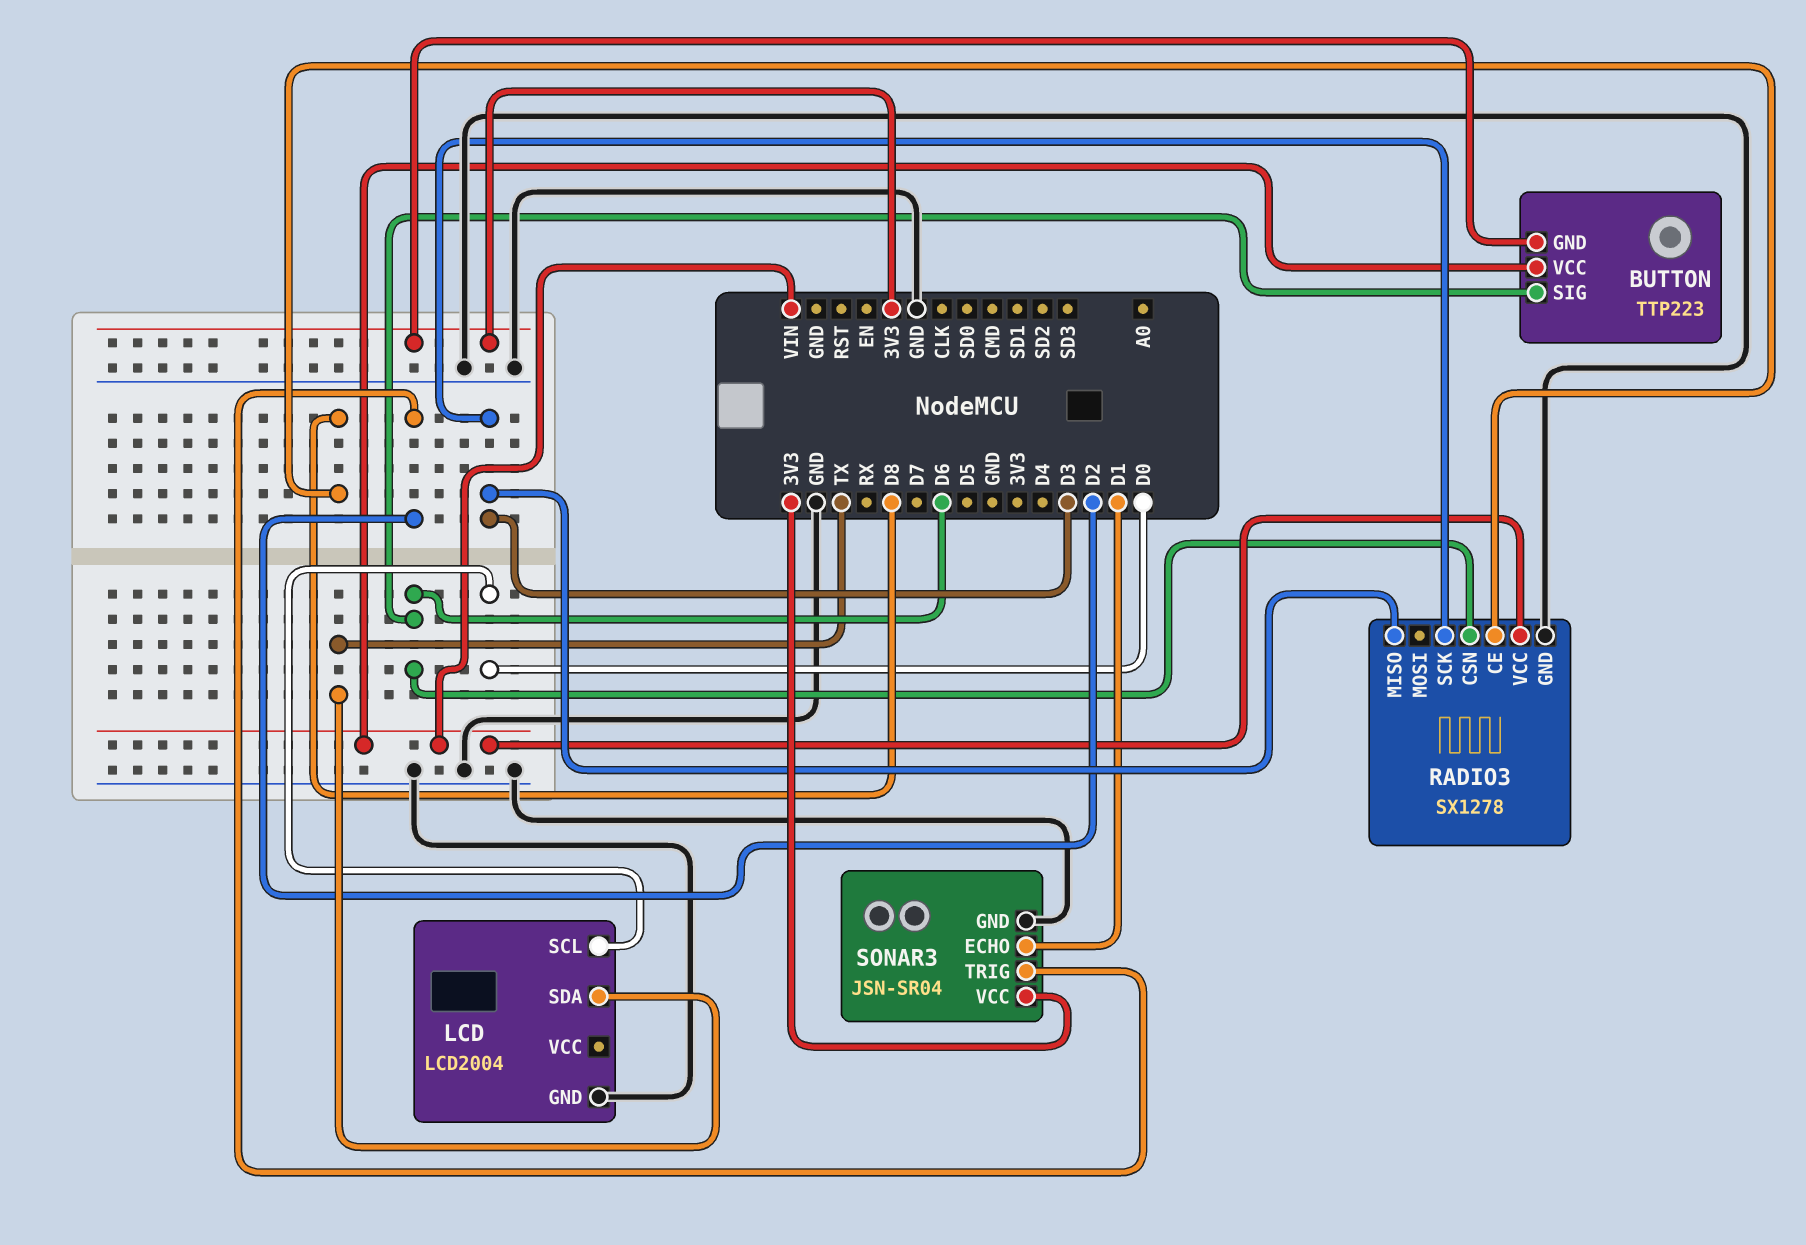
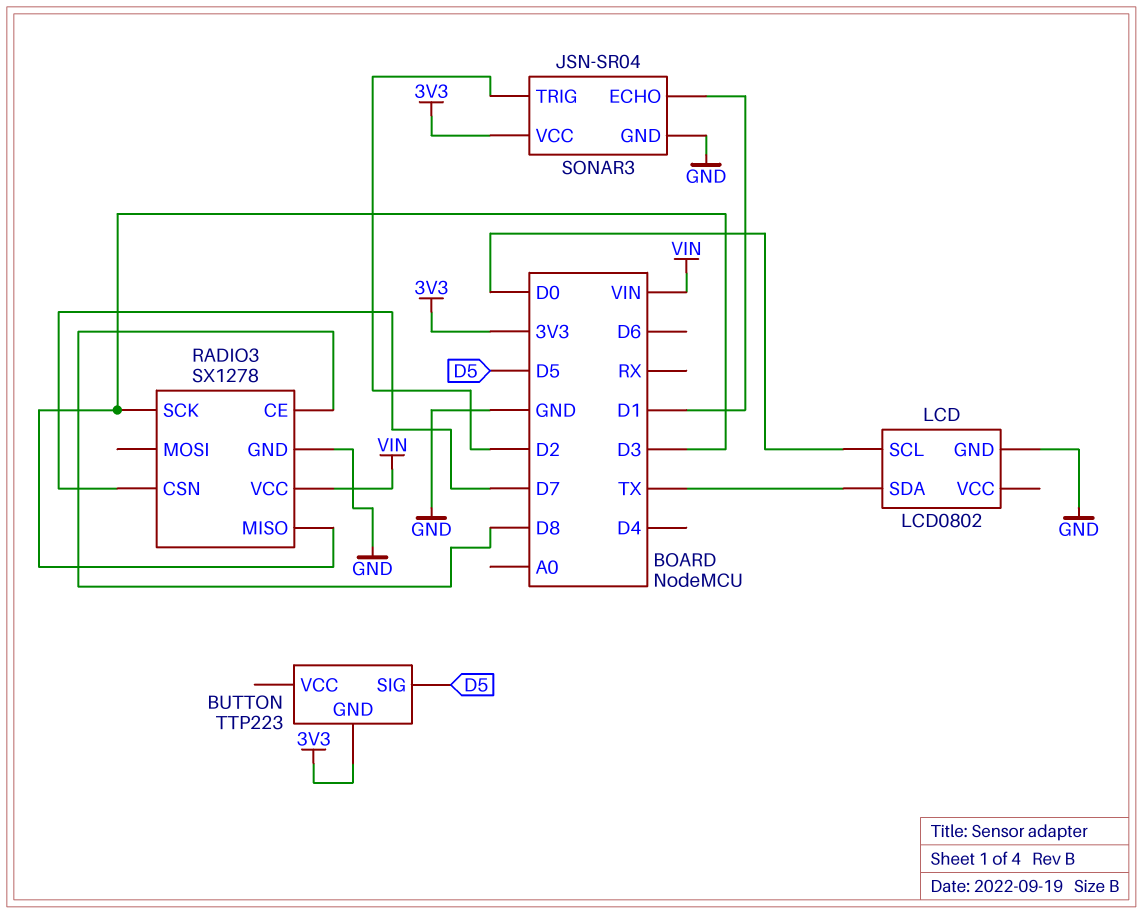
BUTTON pin SIG: D6 -> D5
BUTTON pin VCC: VIN -> none
LCD: LCD2004 -> LCD0802
RADIO3 pin CSN: D6 -> D7

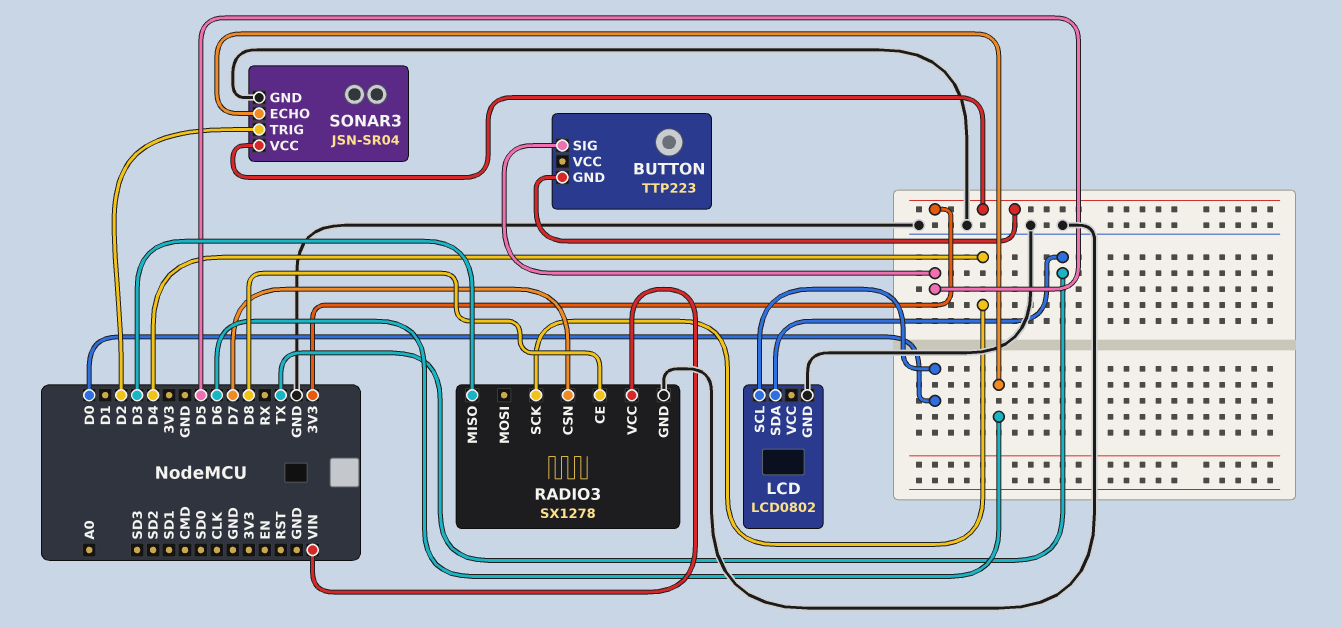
RADIO3 pin SCK: D3 -> D4
SONAR3 pin ECHO: D1 -> D6

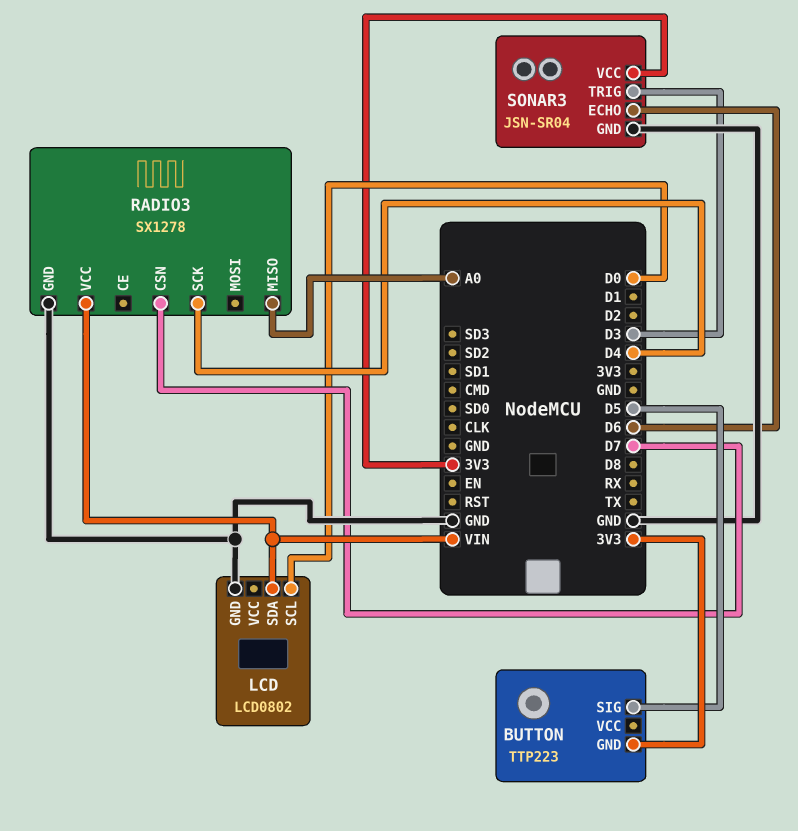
LCD pin SDA: TX -> VIN
RADIO3 pin CE: D8 -> none
RADIO3 pin MISO: D3 -> A0
SONAR3 pin TRIG: D2 -> D3

